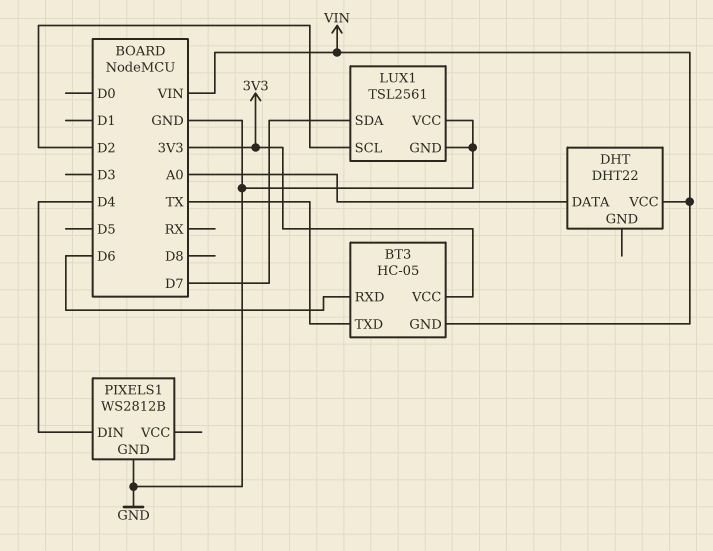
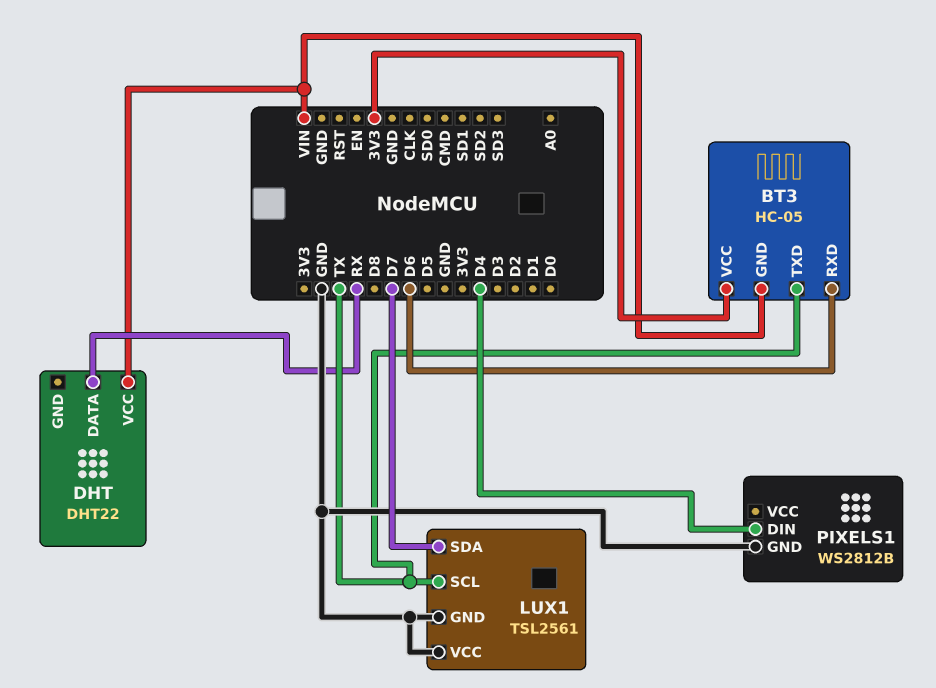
DHT pin DATA: A0 -> RX
LUX1 pin SCL: D2 -> TX

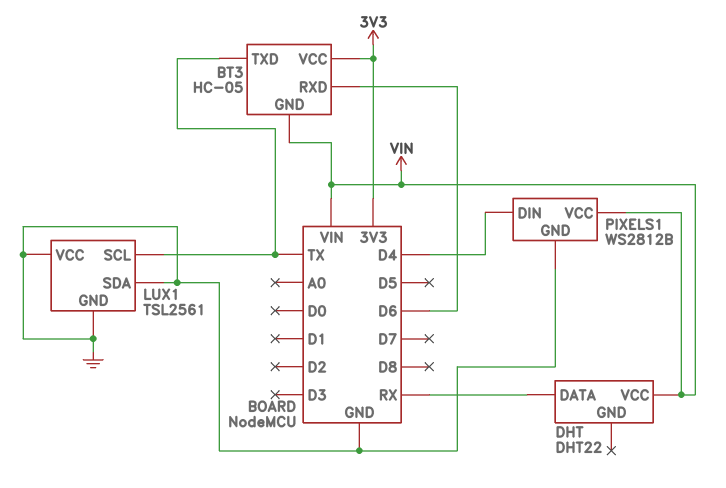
LUX1 pin SDA: D7 -> GND
PIXELS1 pin VCC: none -> VIN

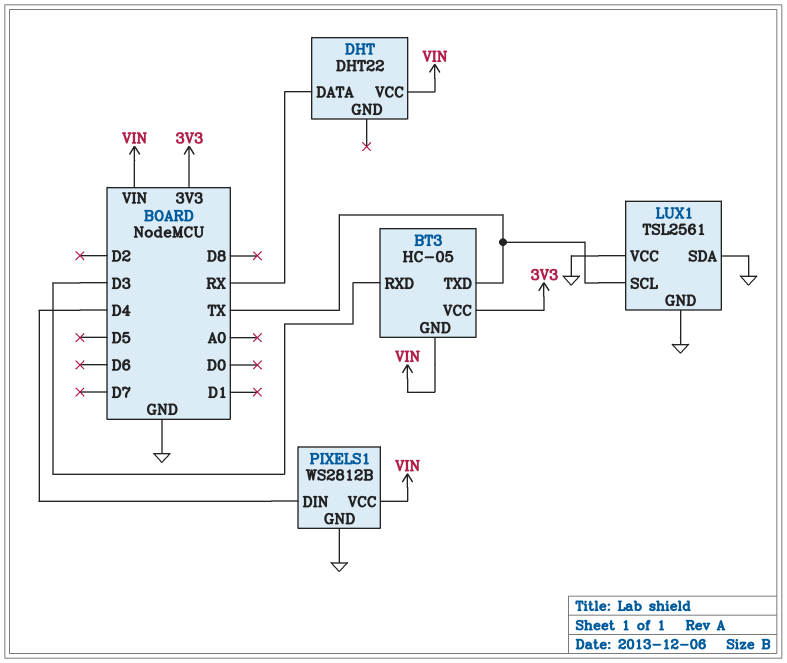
BT3 pin RXD: D6 -> D3

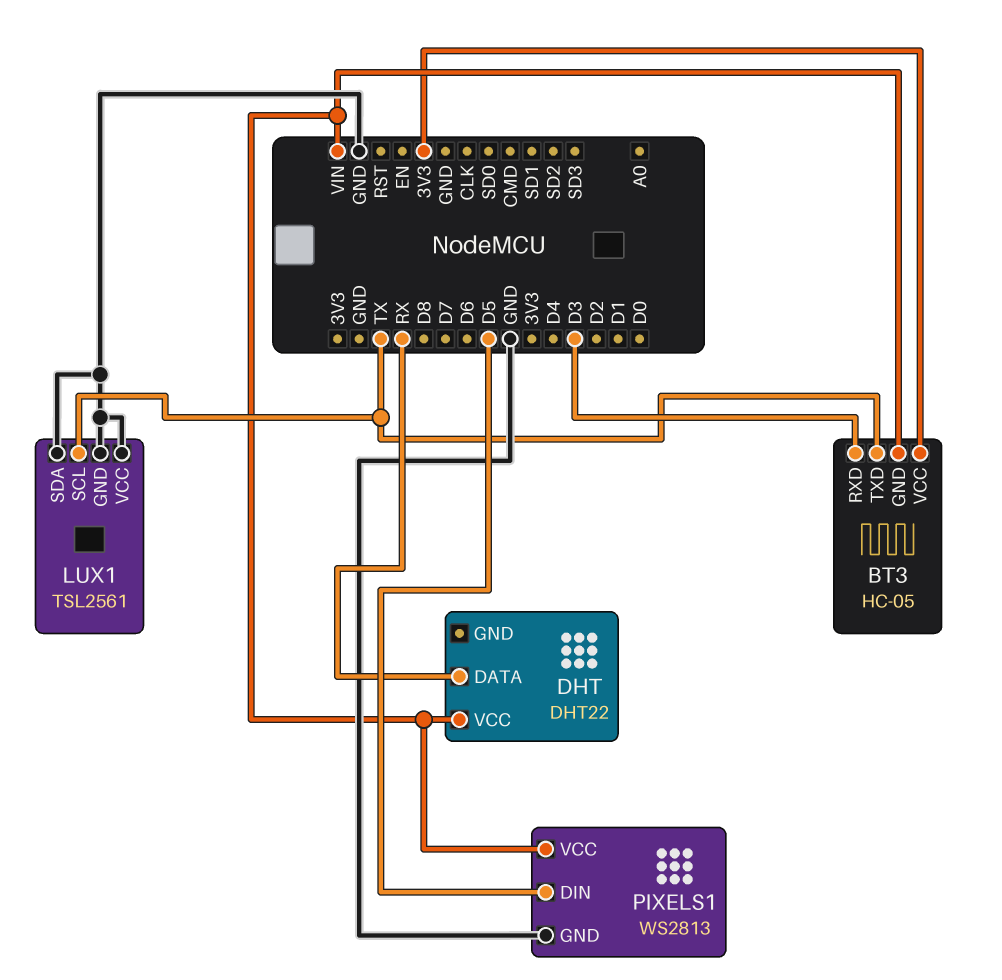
PIXELS1: WS2812B -> WS2813
PIXELS1 pin DIN: D4 -> D5

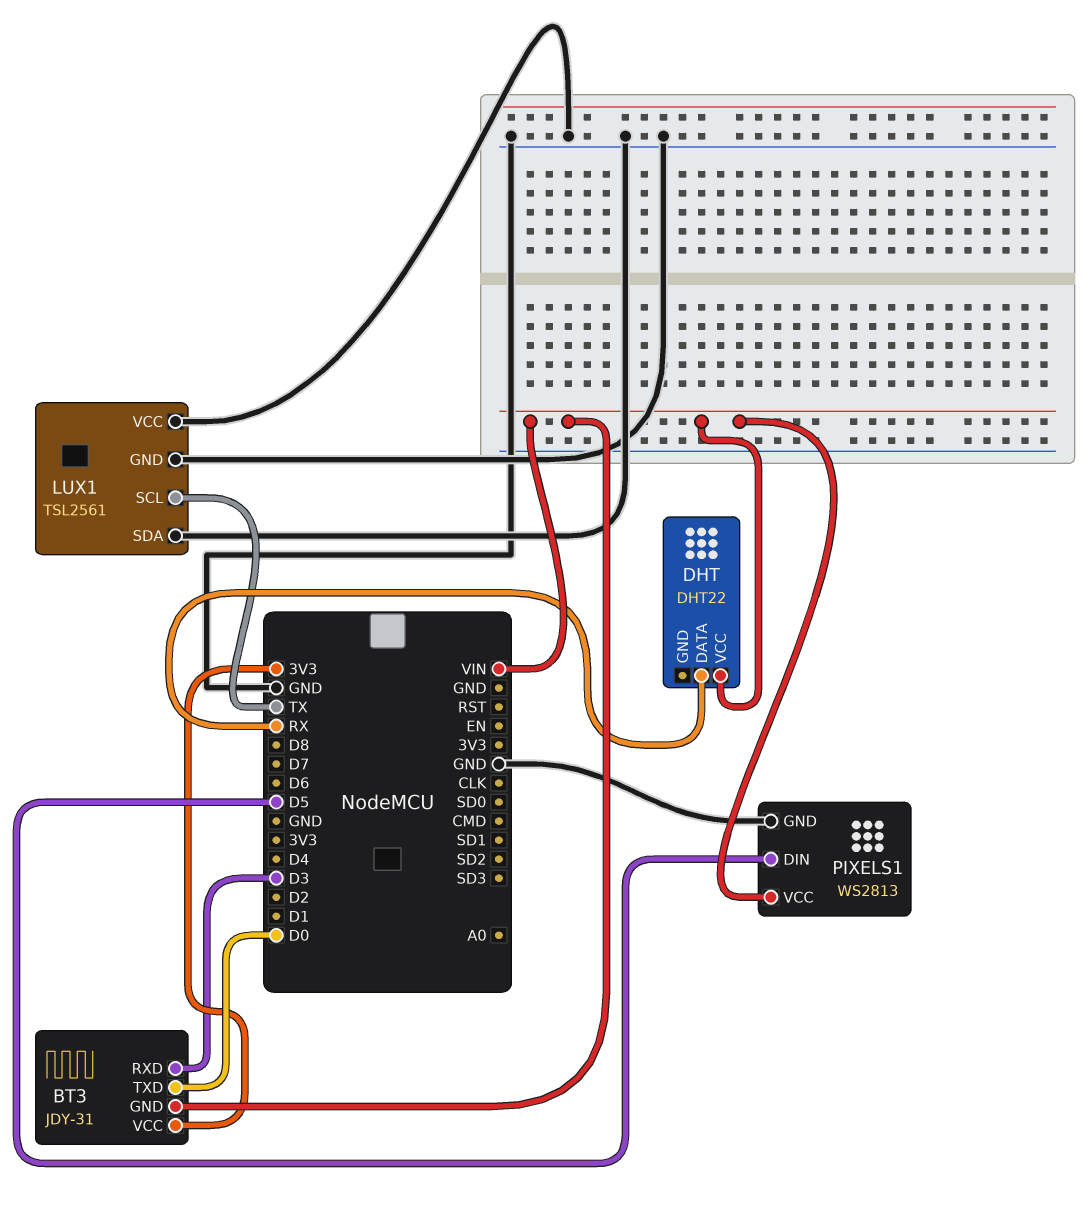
BT3: HC-05 -> JDY-31
BT3 pin TXD: TX -> D0

